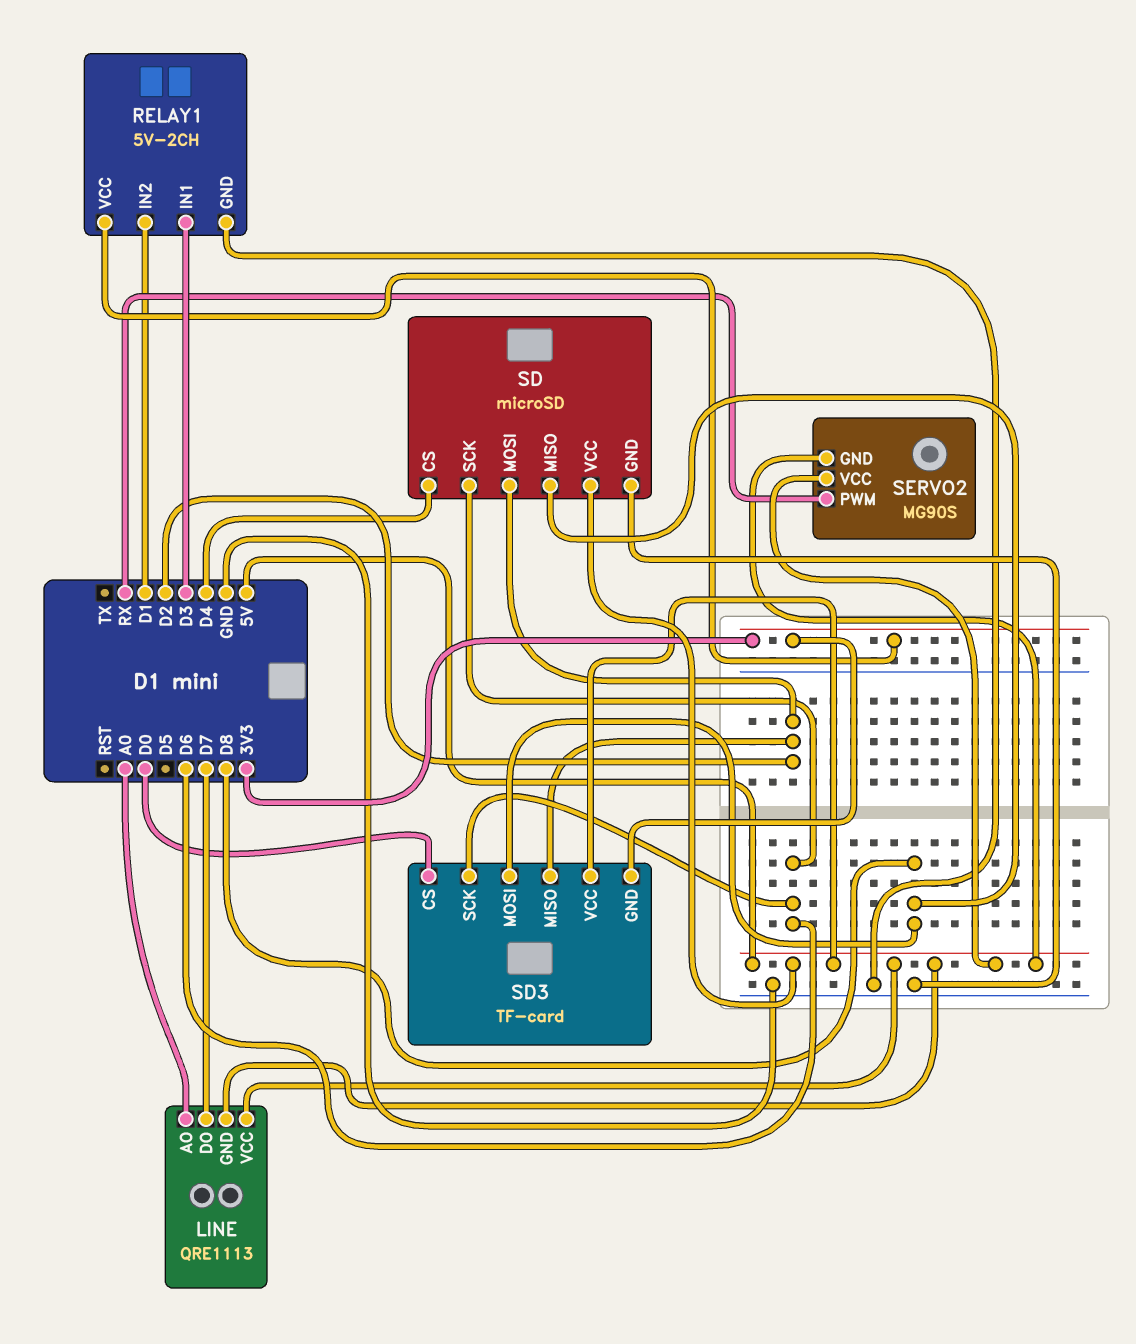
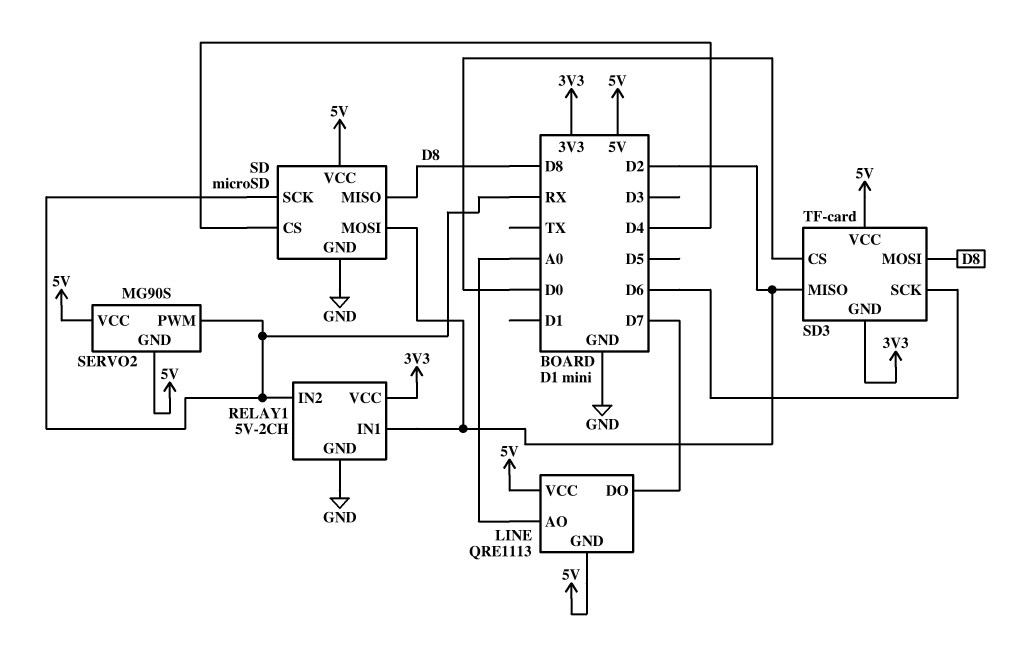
RELAY1 pin IN1: D3 -> D2
RELAY1 pin IN2: D1 -> RX
SD pin SCK: D6 -> RX

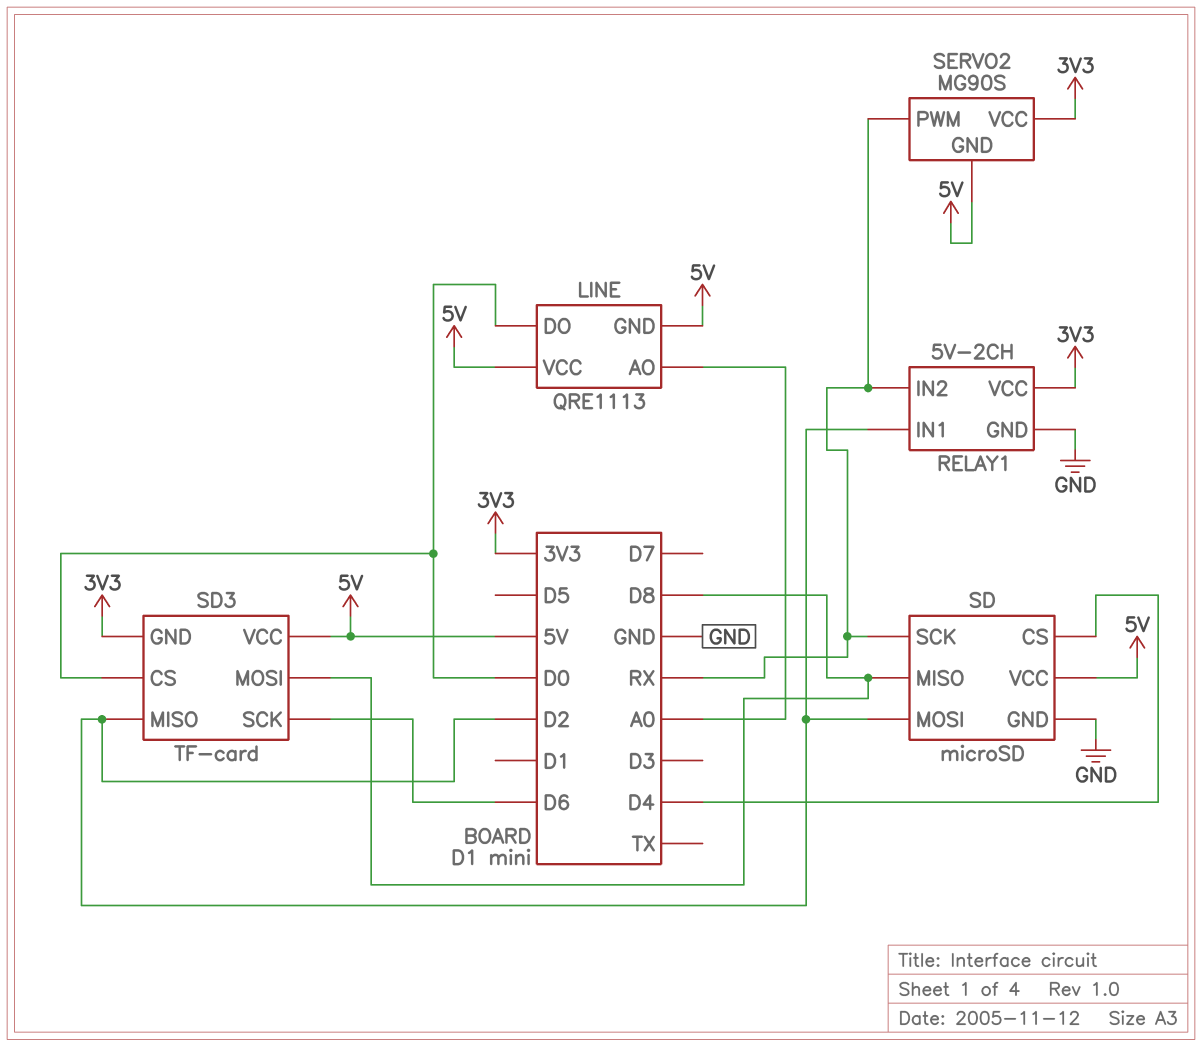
LINE pin DO: D7 -> D0
SERVO2 pin VCC: 5V -> 3V3

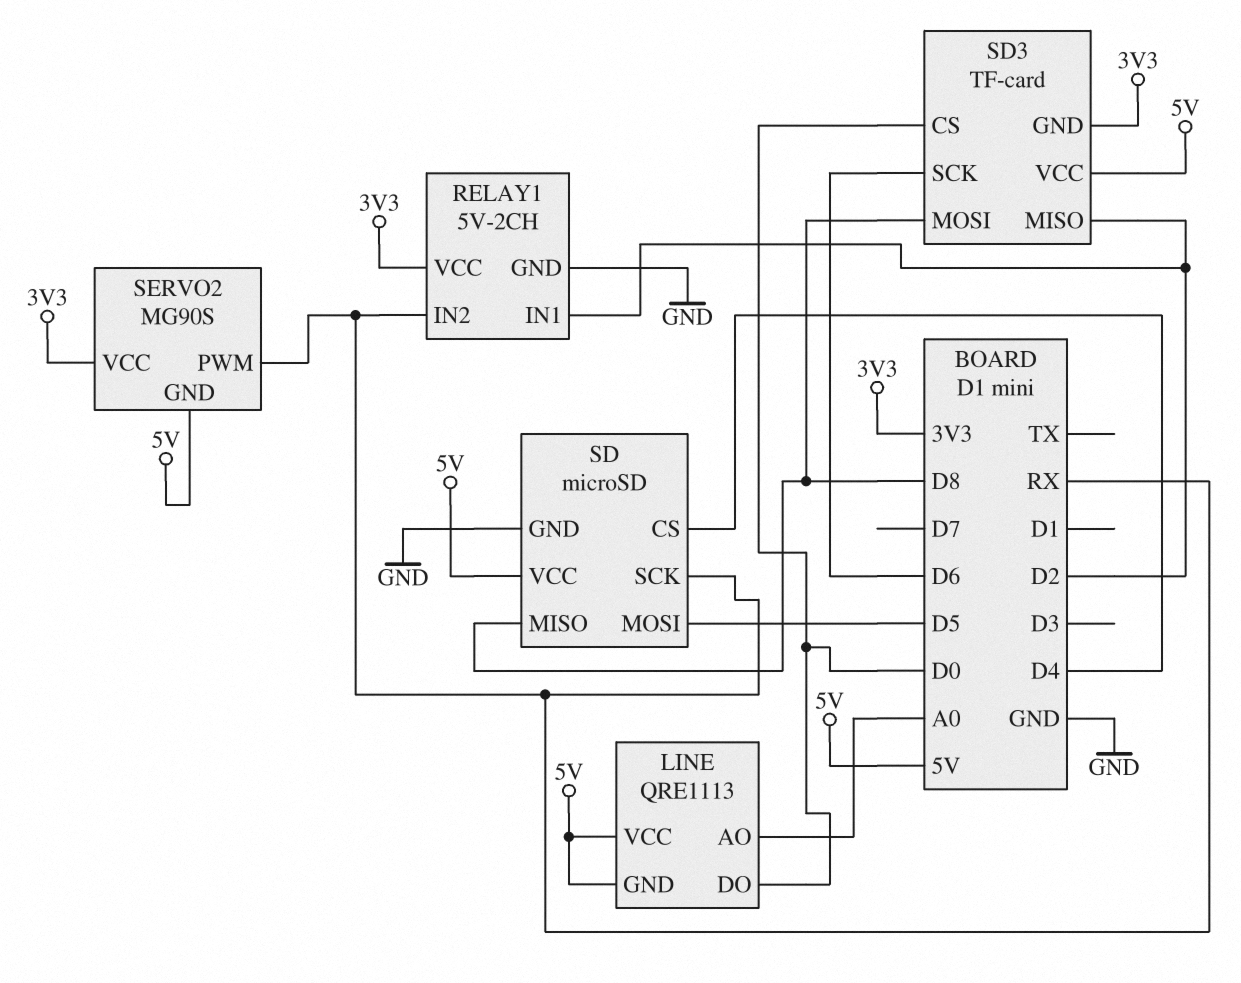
SD pin MOSI: D2 -> D5

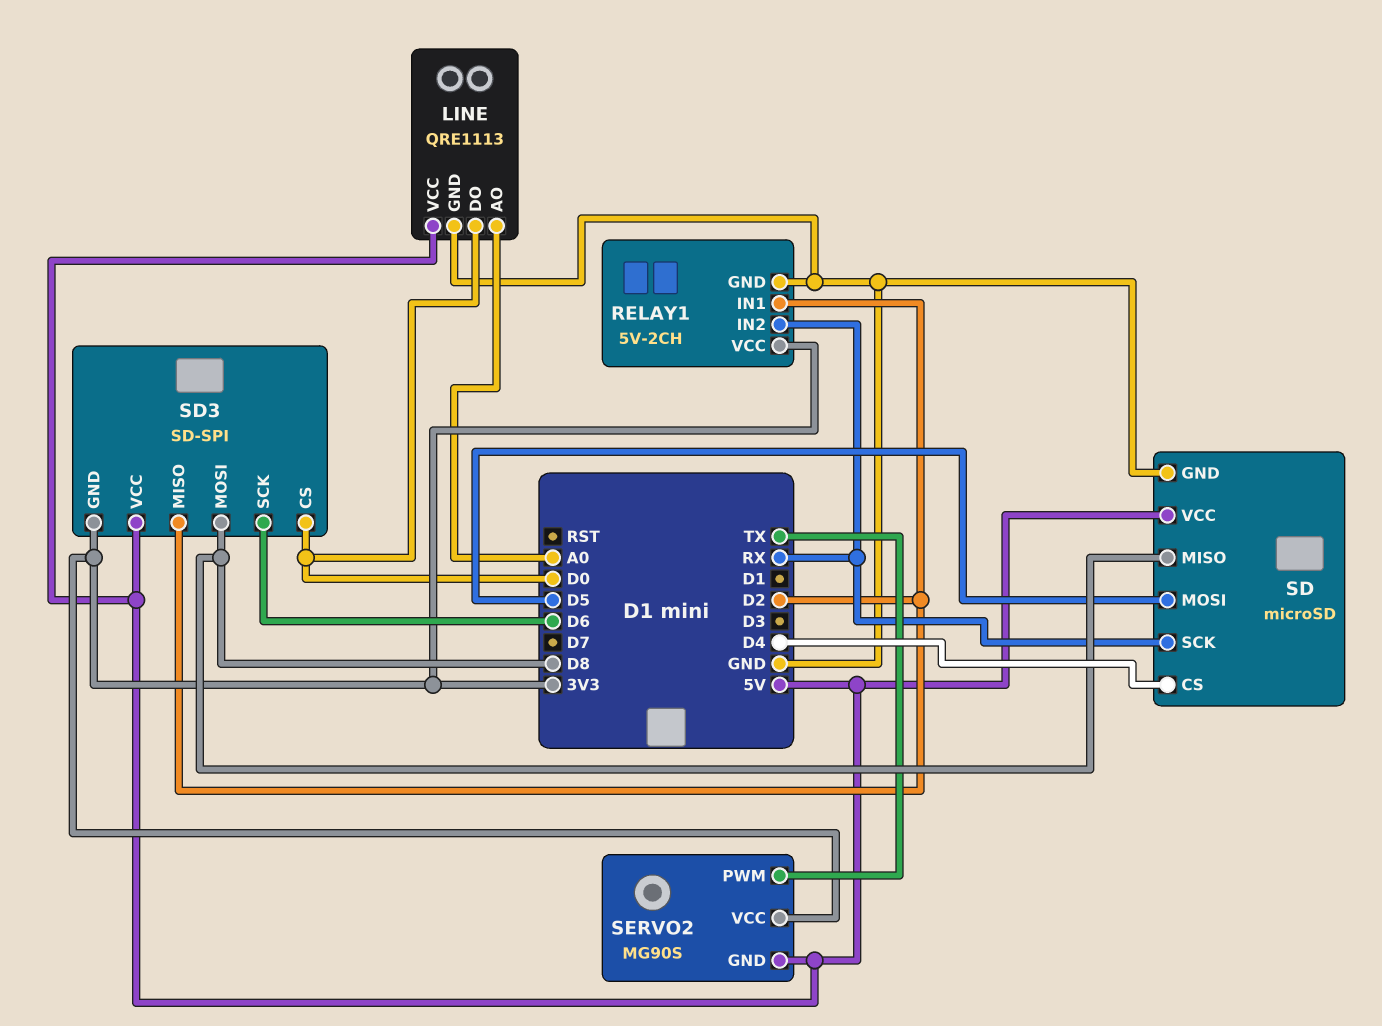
LINE pin GND: 5V -> GND
SD3: TF-card -> SD-SPI
SERVO2 pin PWM: RX -> TX

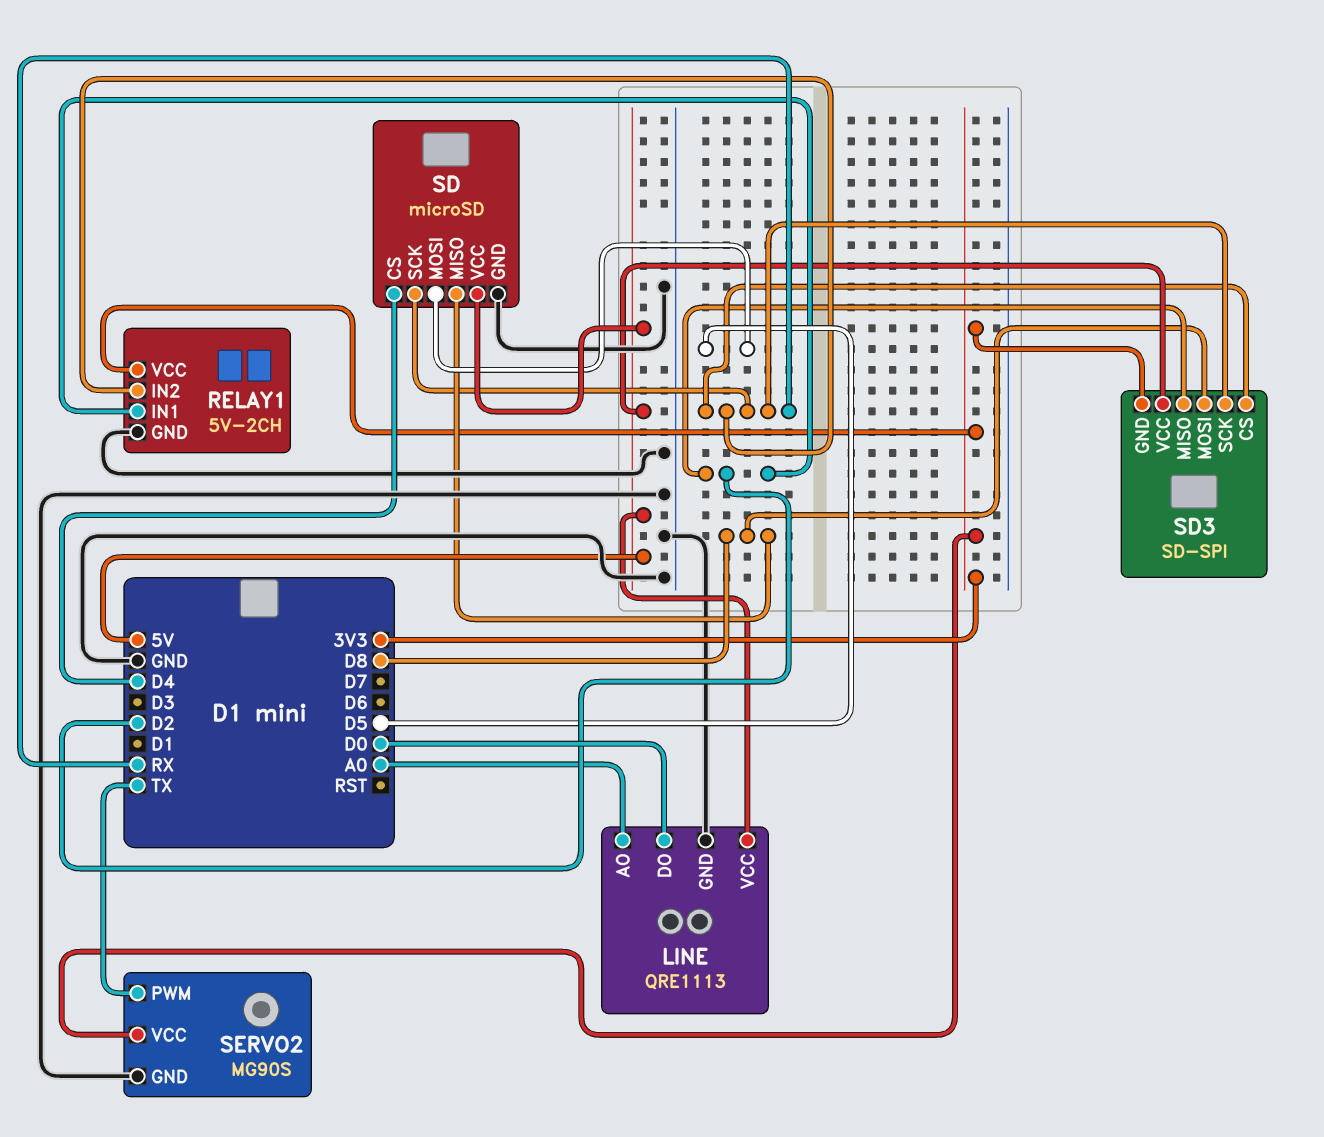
SD3 pin CS: D0 -> RX
SD3 pin SCK: D6 -> RX
SERVO2 pin GND: 5V -> GND

